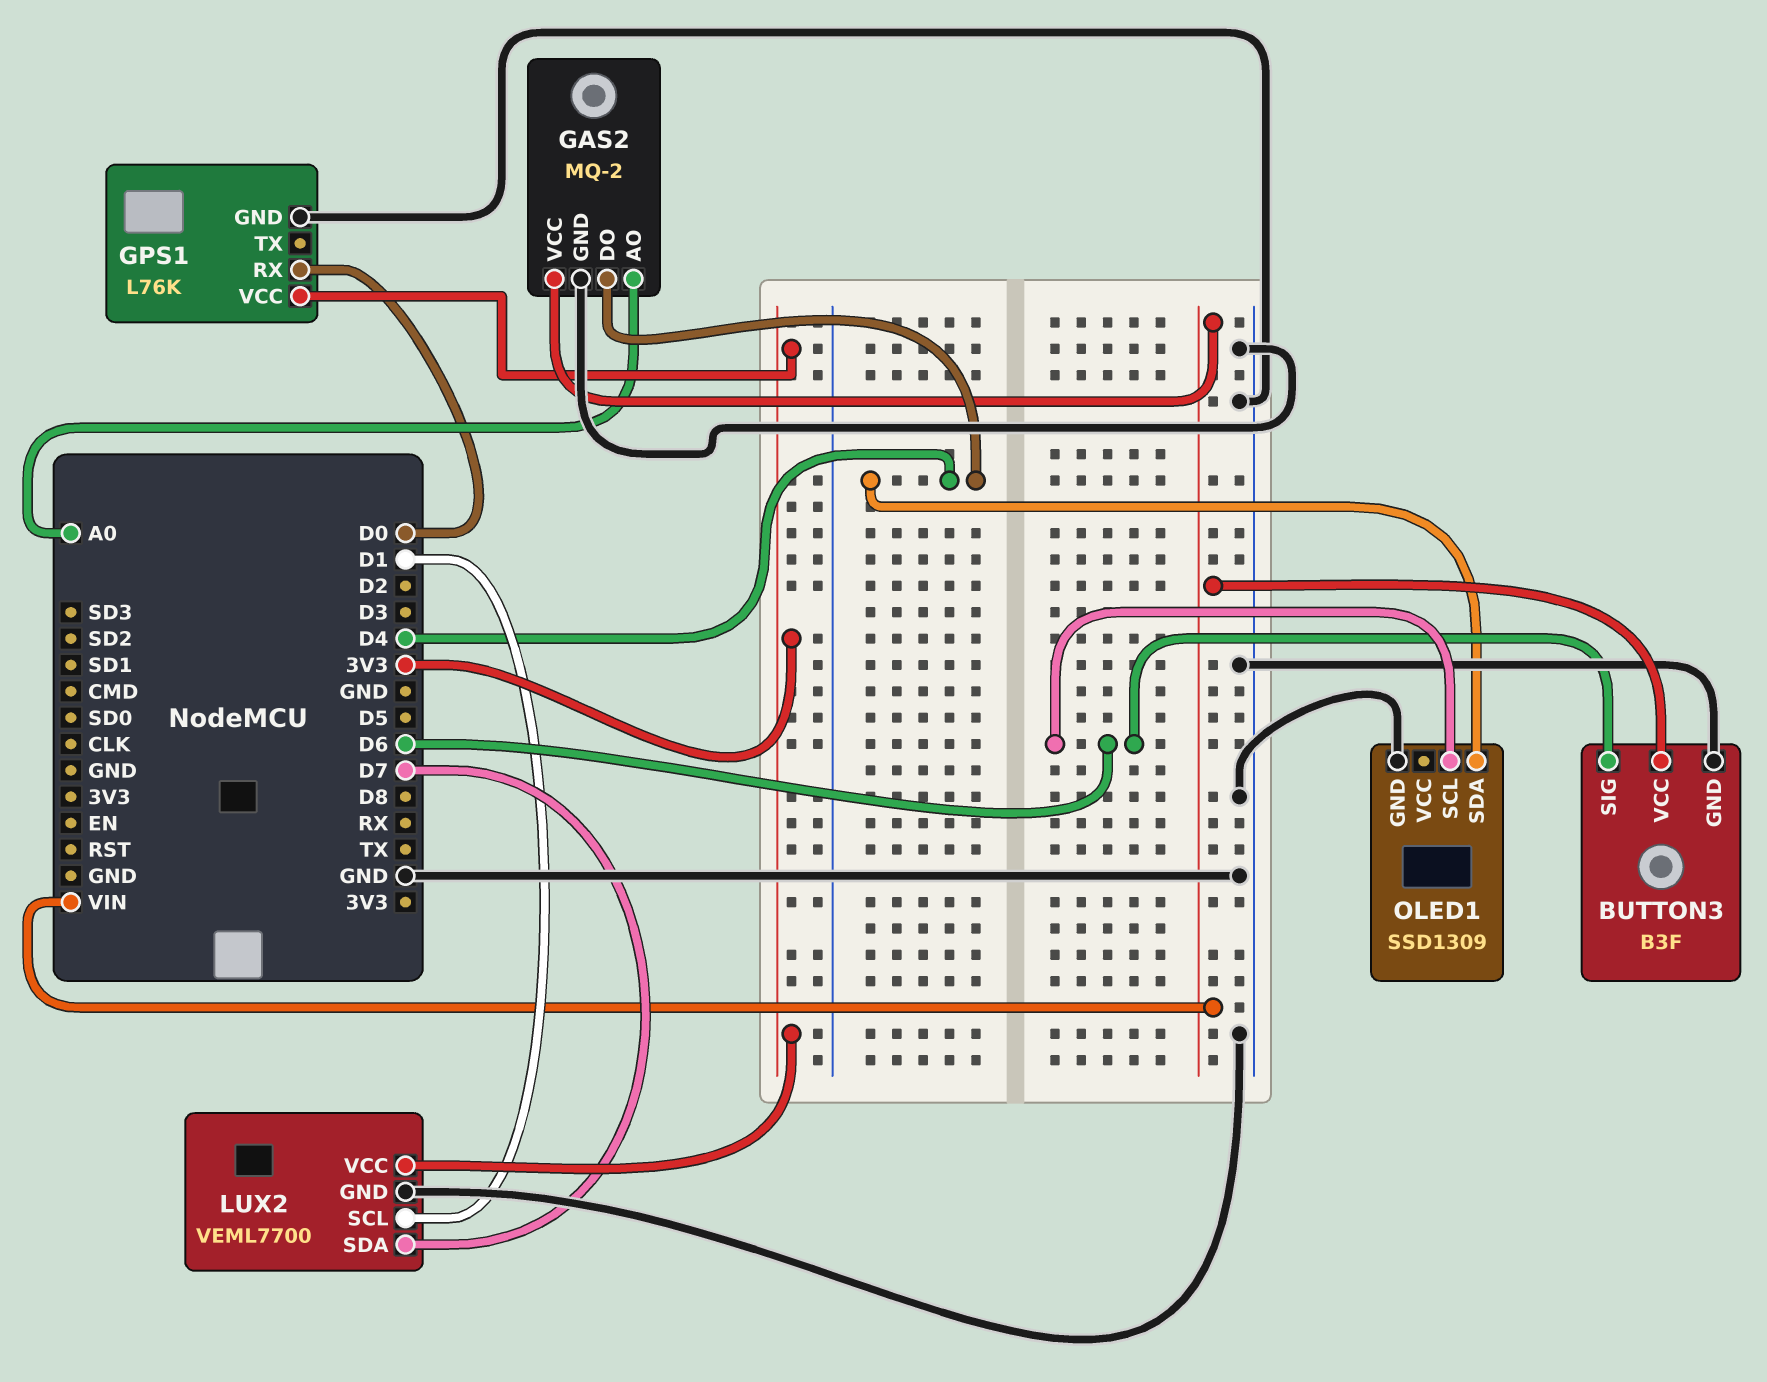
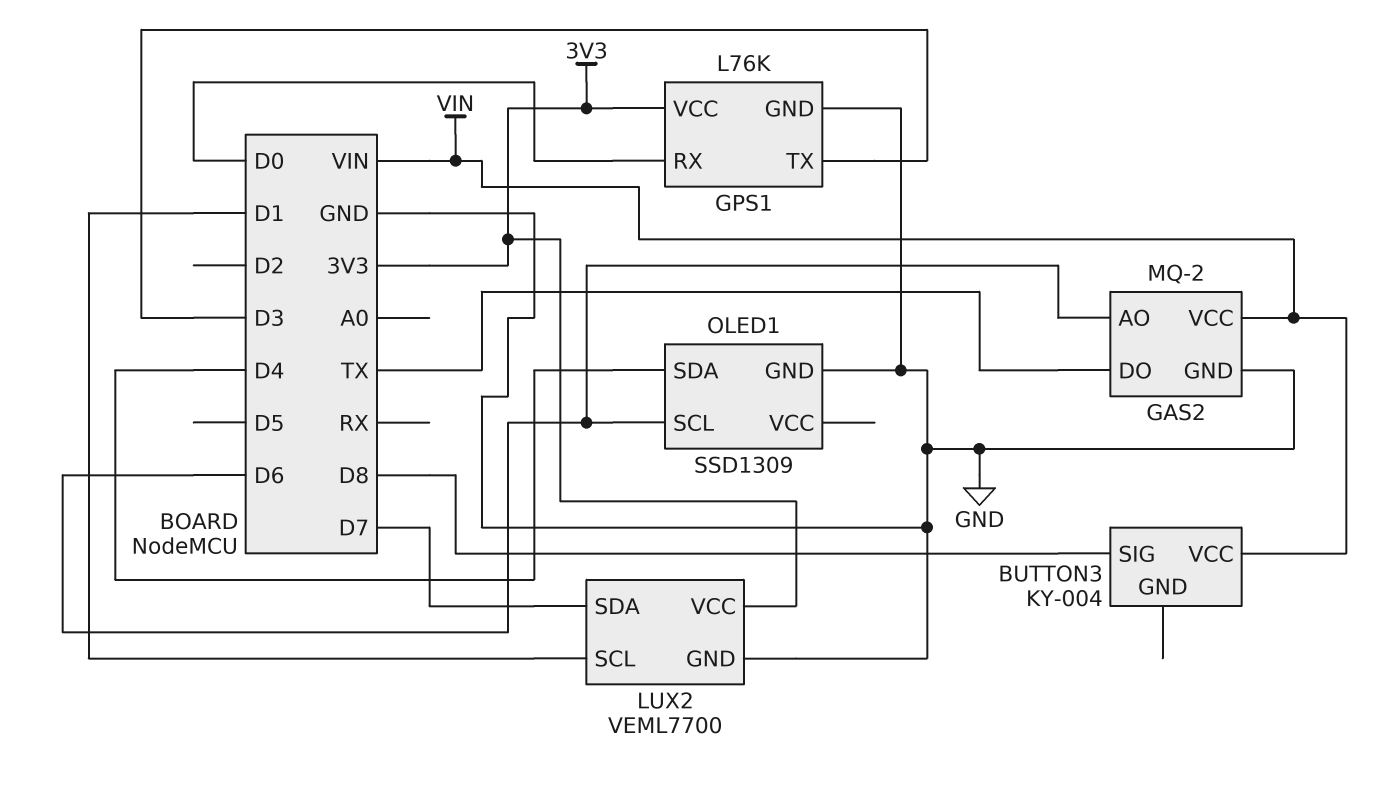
BUTTON3: B3F -> KY-004
BUTTON3 pin GND: GND -> none
BUTTON3 pin SIG: D6 -> D8
GAS2 pin AO: A0 -> D6
GAS2 pin DO: D4 -> TX
GPS1 pin TX: none -> D3

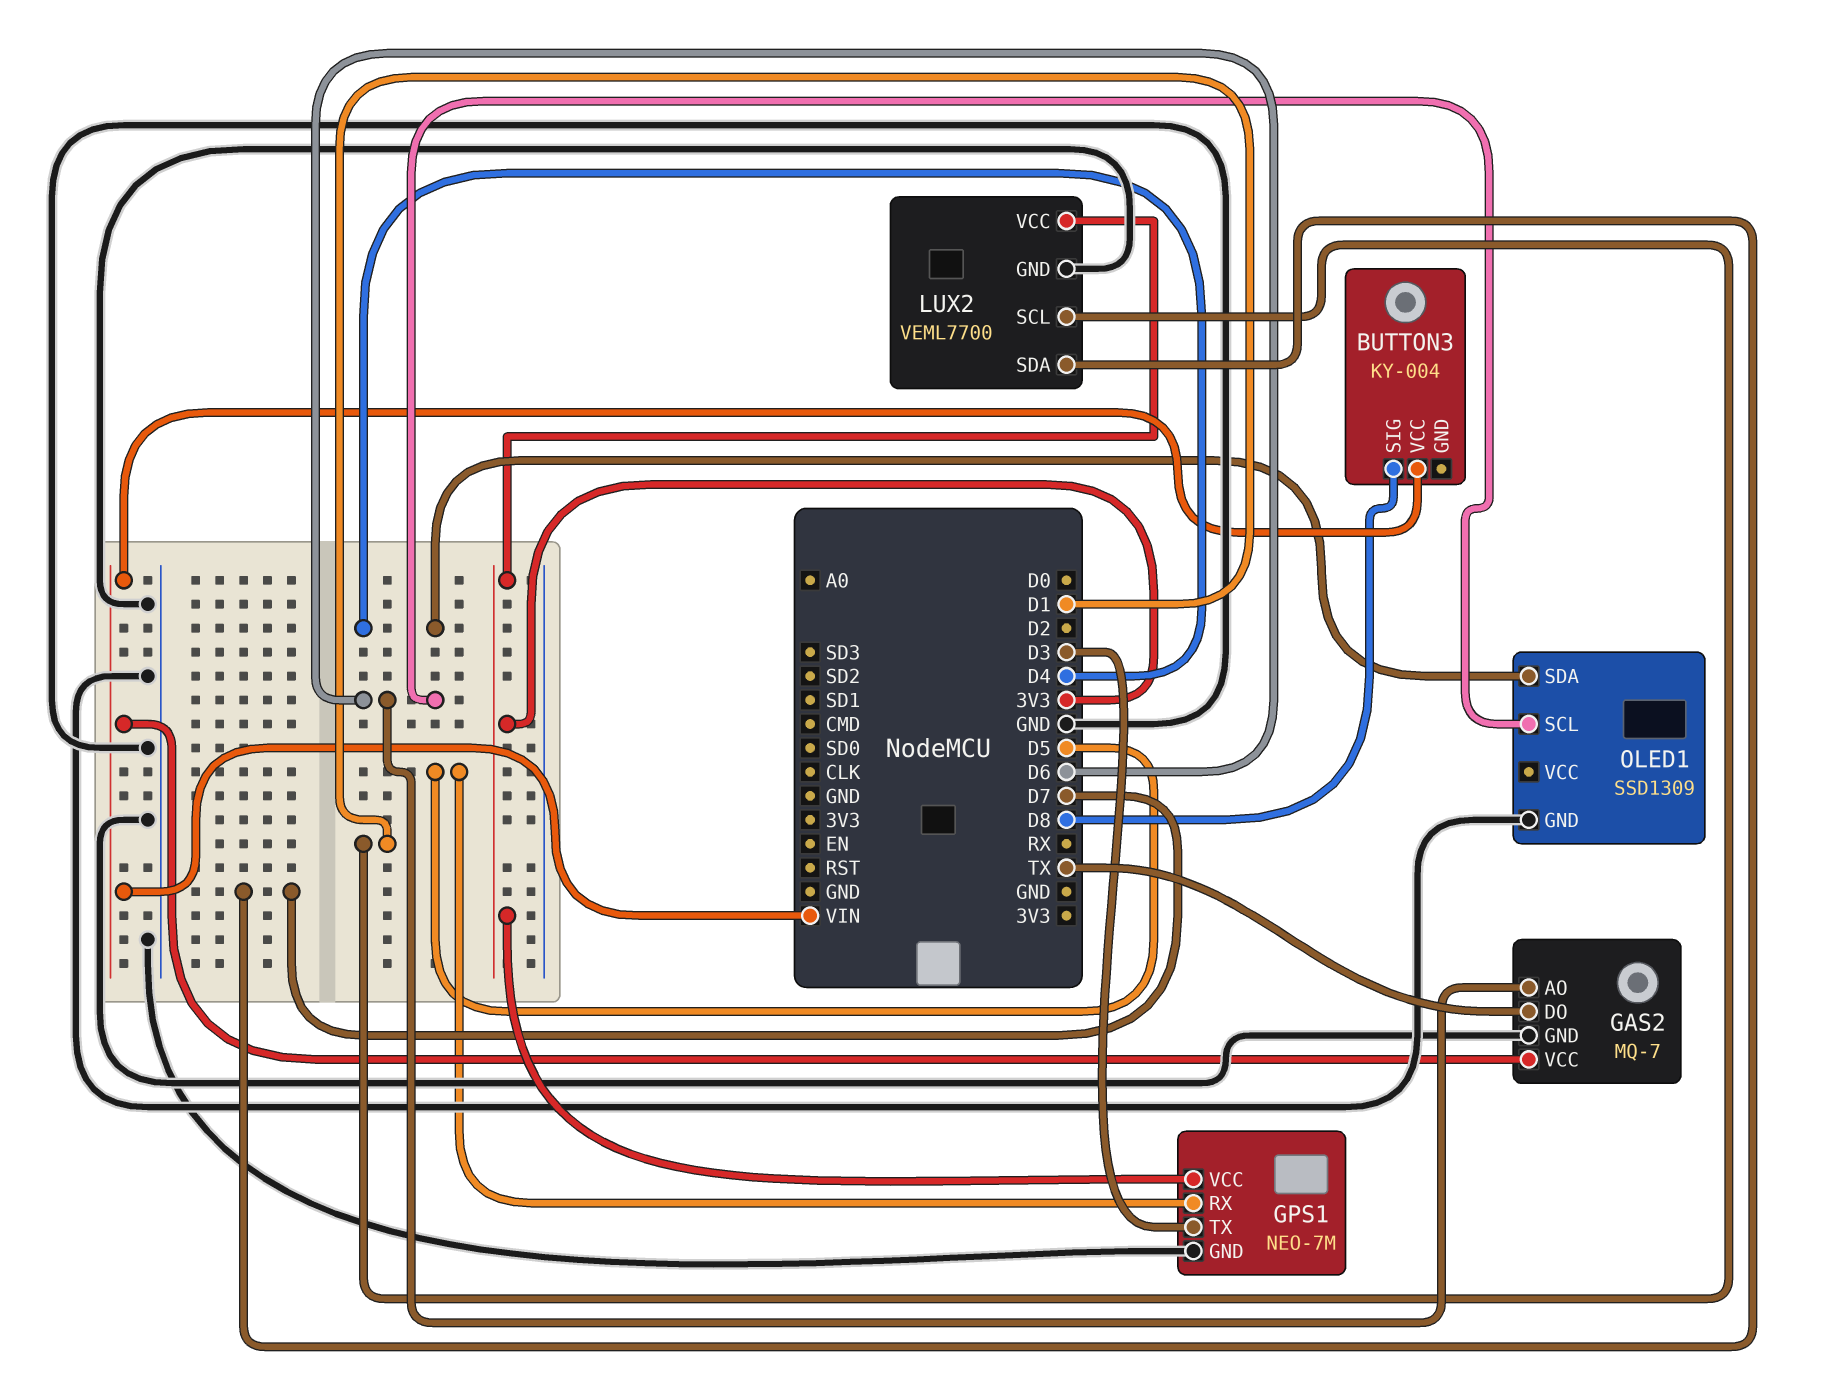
GAS2: MQ-2 -> MQ-7
GPS1: L76K -> NEO-7M
GPS1 pin RX: D0 -> D5

